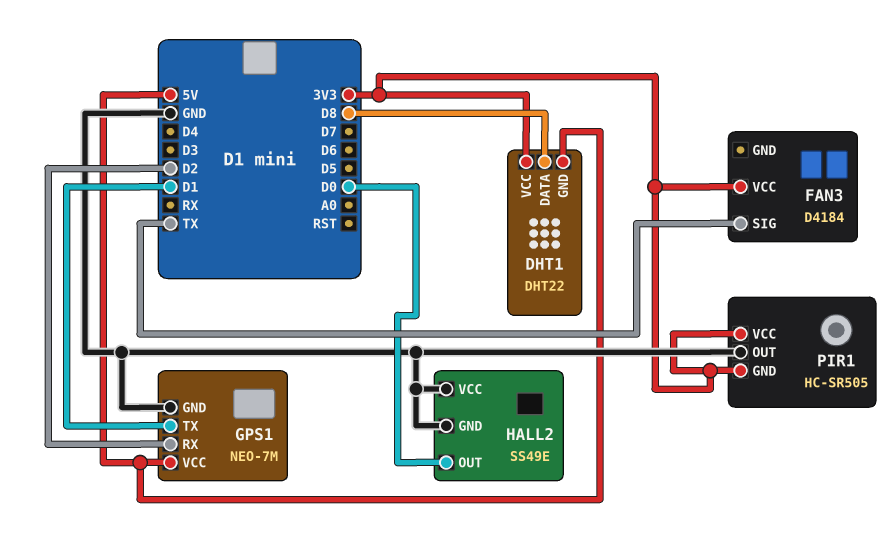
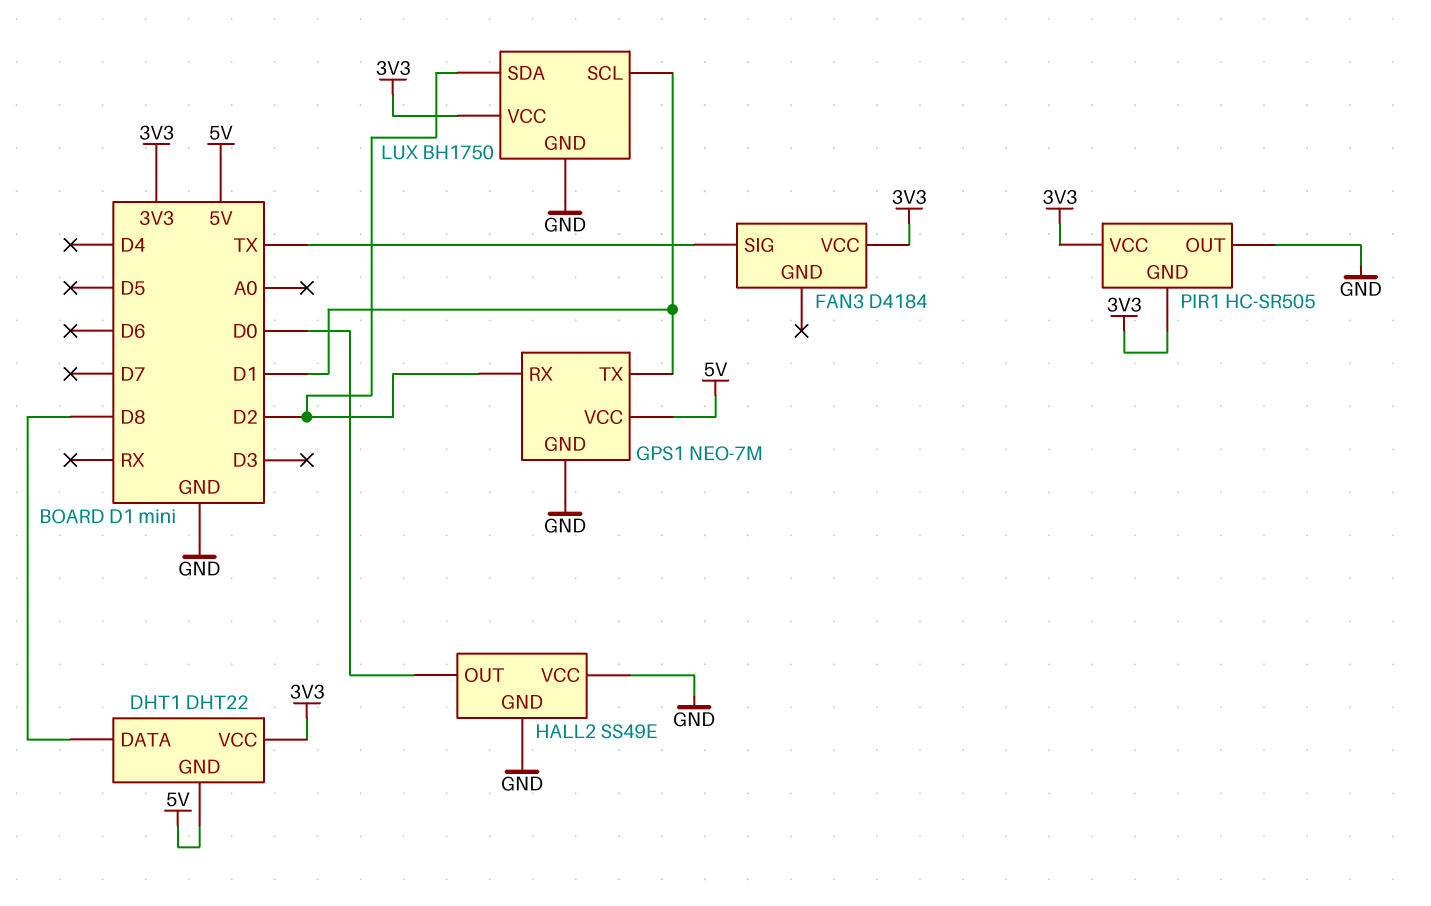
LUX: none -> BH1750
LUX pin GND: none -> GND
LUX pin SCL: none -> D1
LUX pin SDA: none -> D2
LUX pin VCC: none -> 3V3

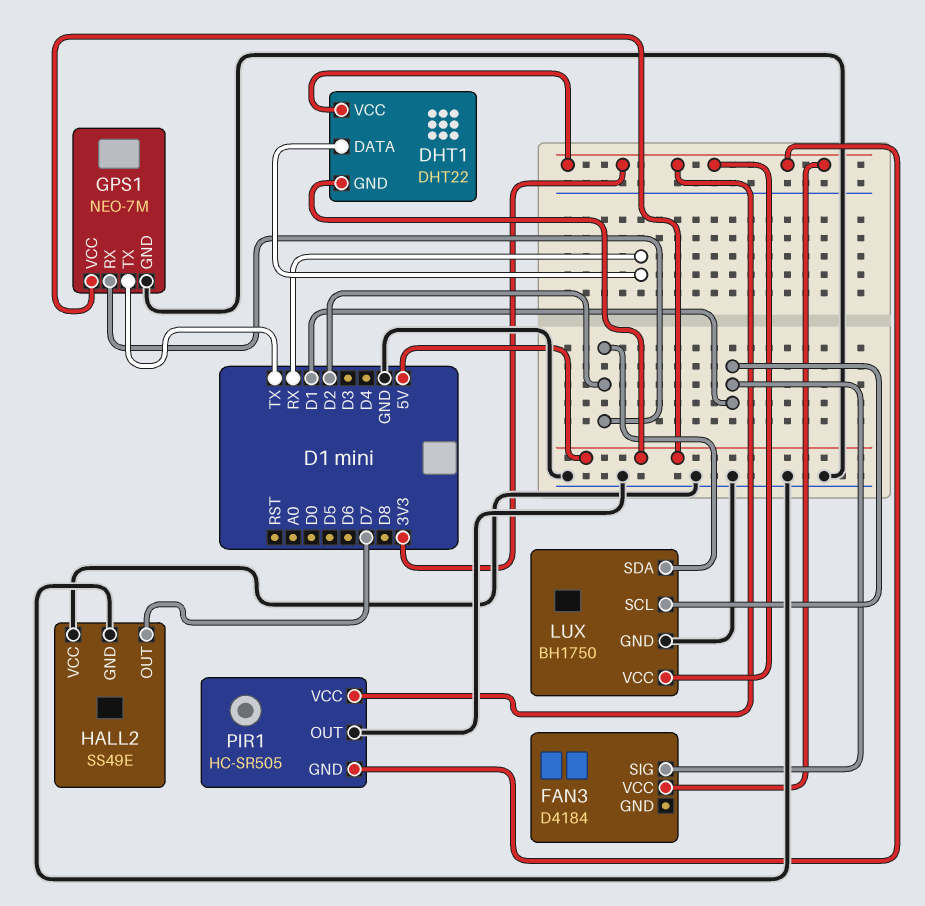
DHT1 pin DATA: D8 -> RX
FAN3 pin SIG: TX -> D1
GPS1 pin TX: D1 -> TX
HALL2 pin OUT: D0 -> D7

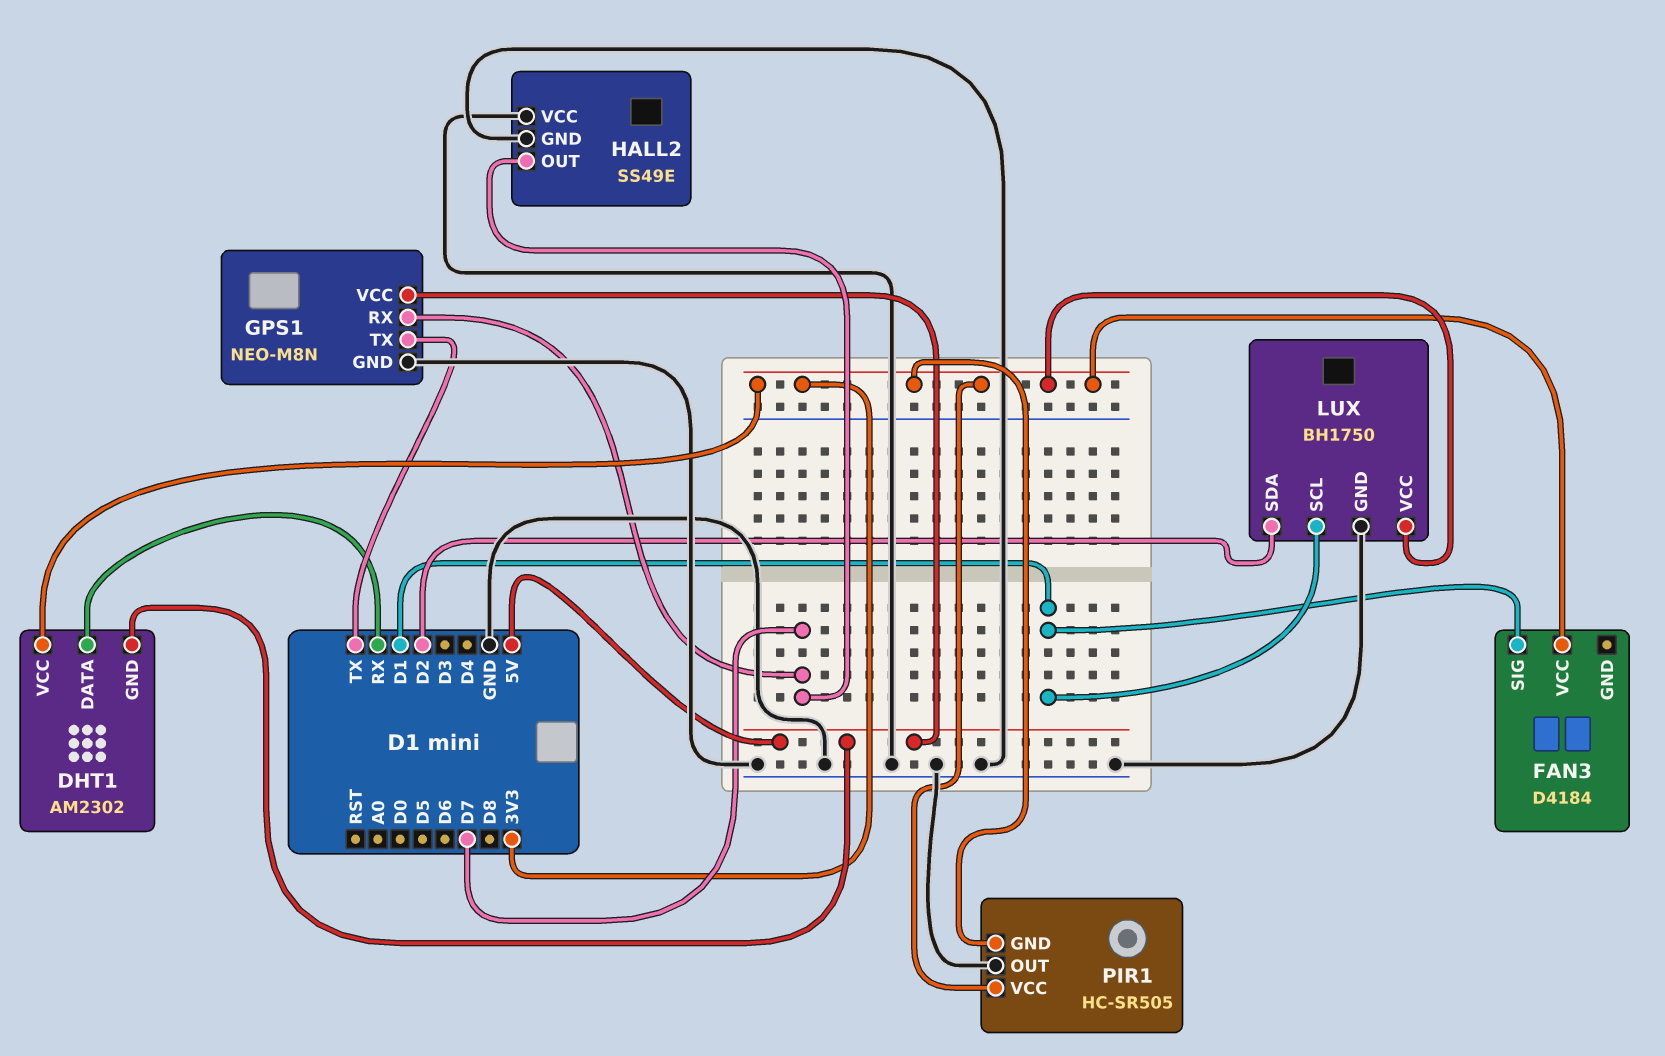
DHT1: DHT22 -> AM2302
GPS1: NEO-7M -> NEO-M8N
GPS1 pin RX: D2 -> D7

